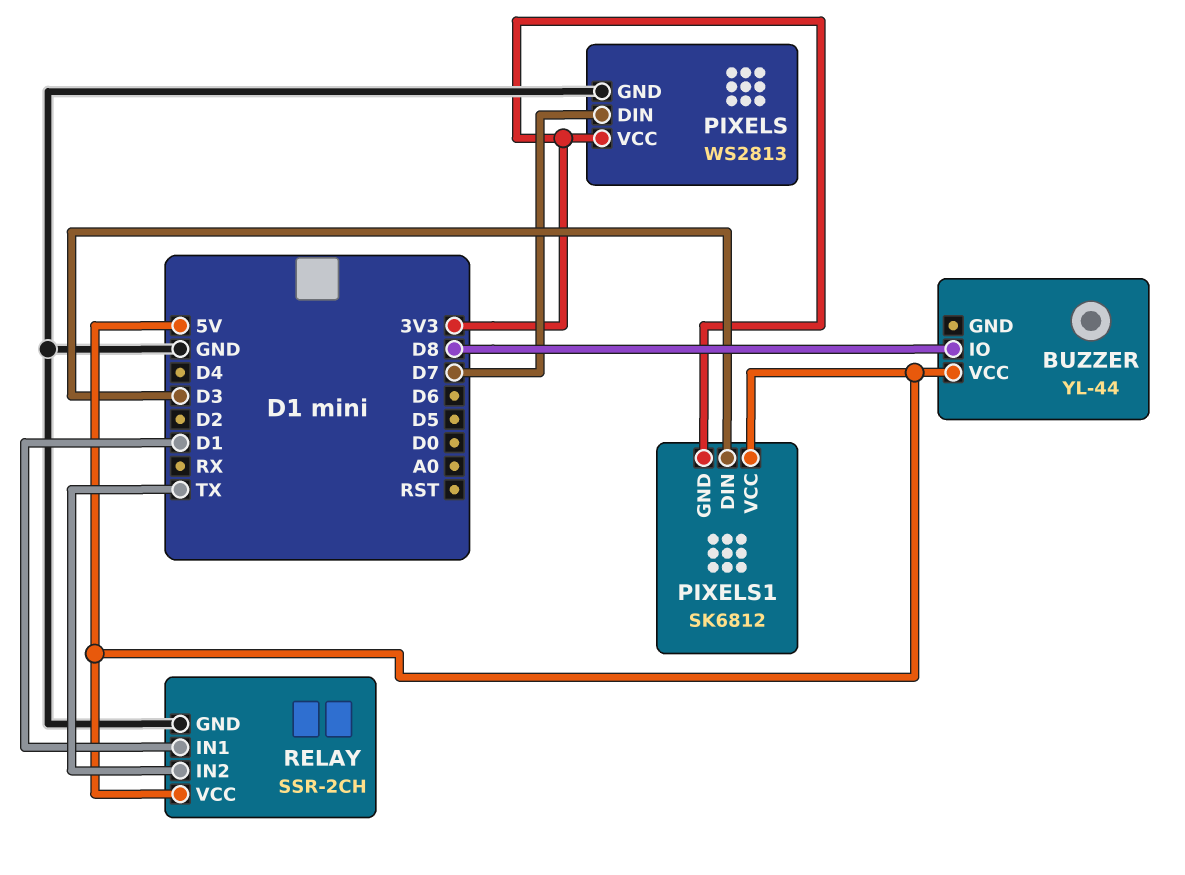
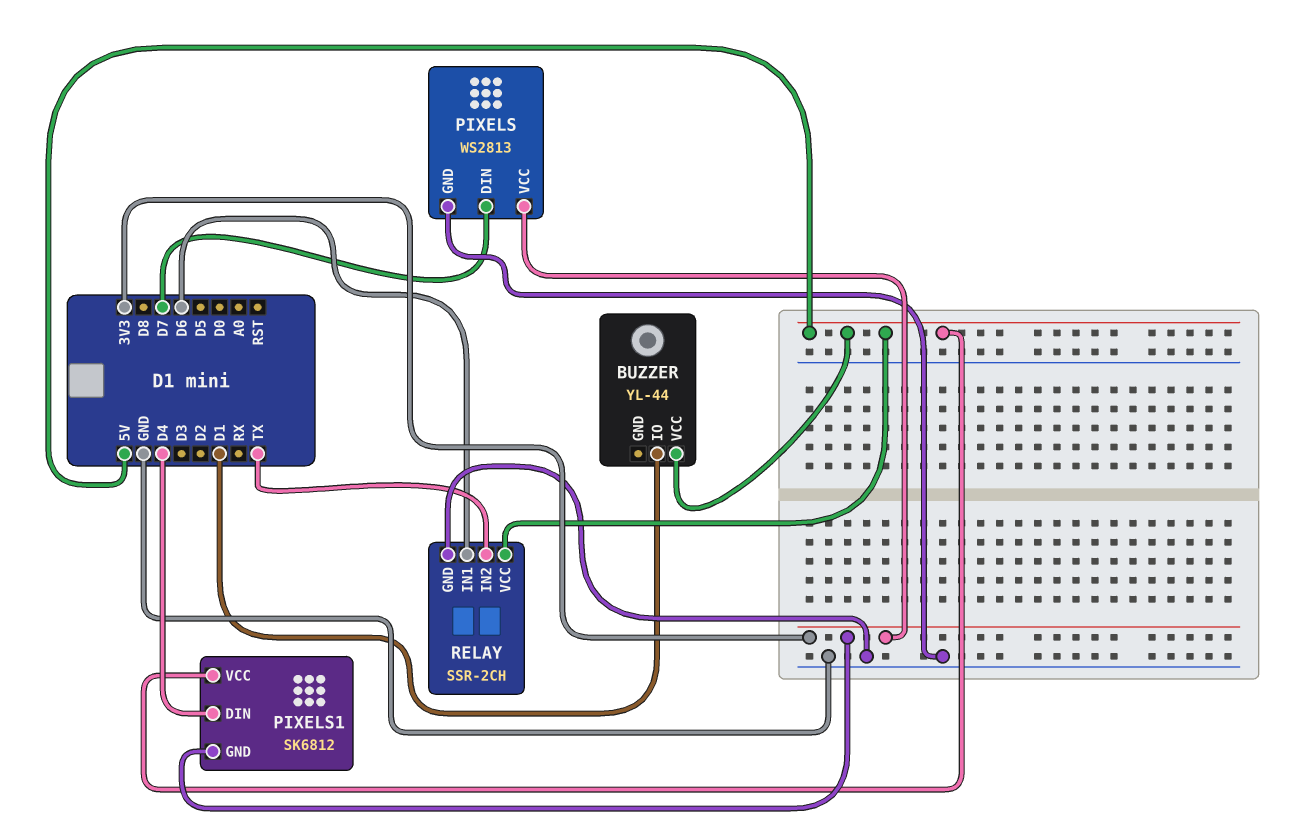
BUZZER pin IO: D8 -> D1
PIXELS1 pin DIN: D3 -> D4
RELAY pin IN1: D1 -> D6

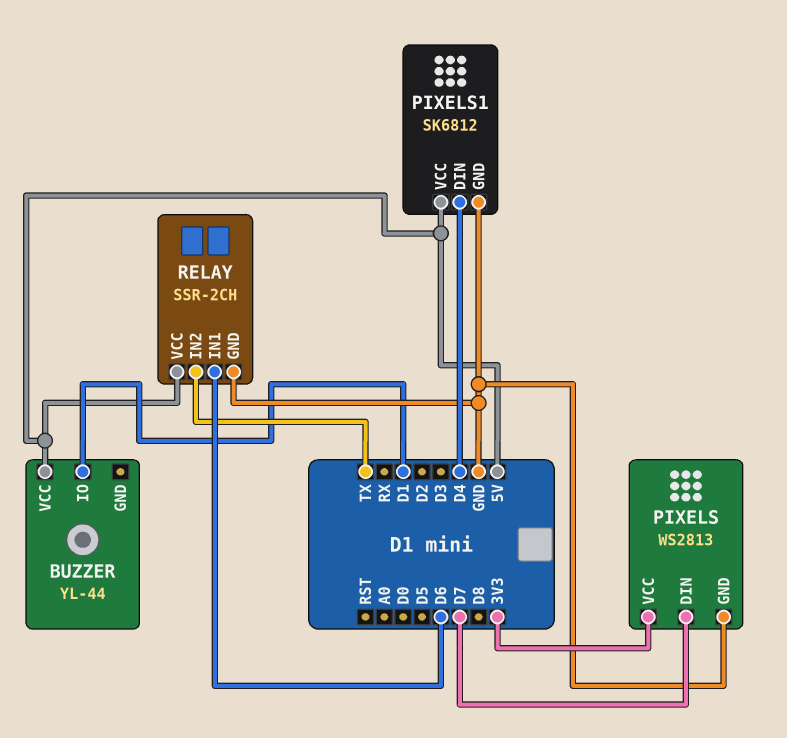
PIXELS1 pin GND: 3V3 -> GND

